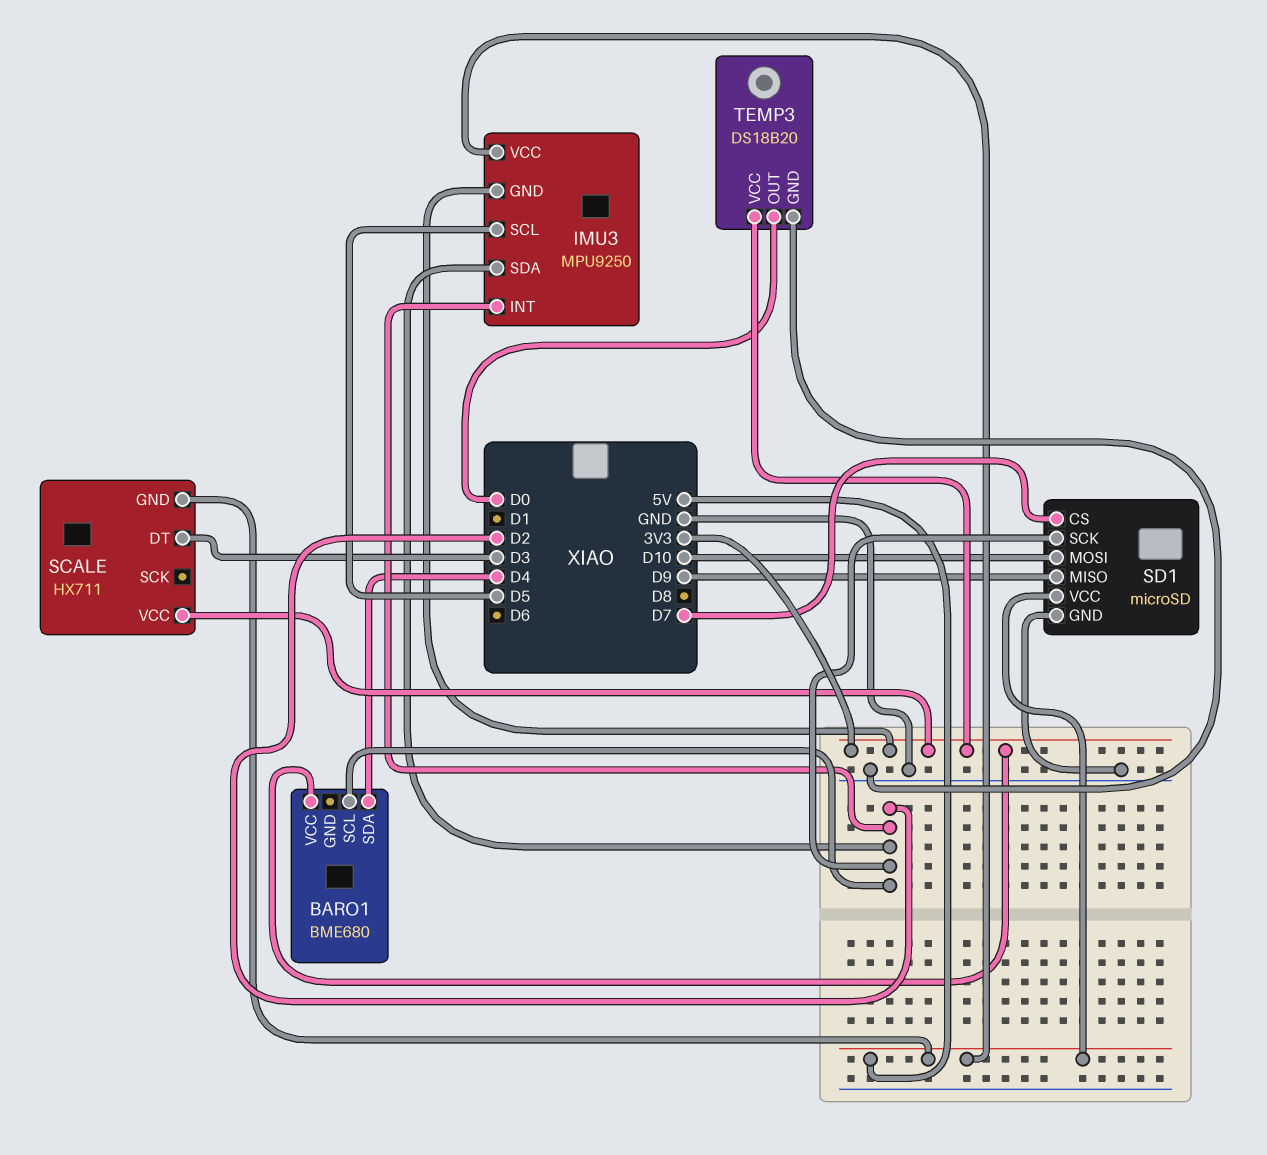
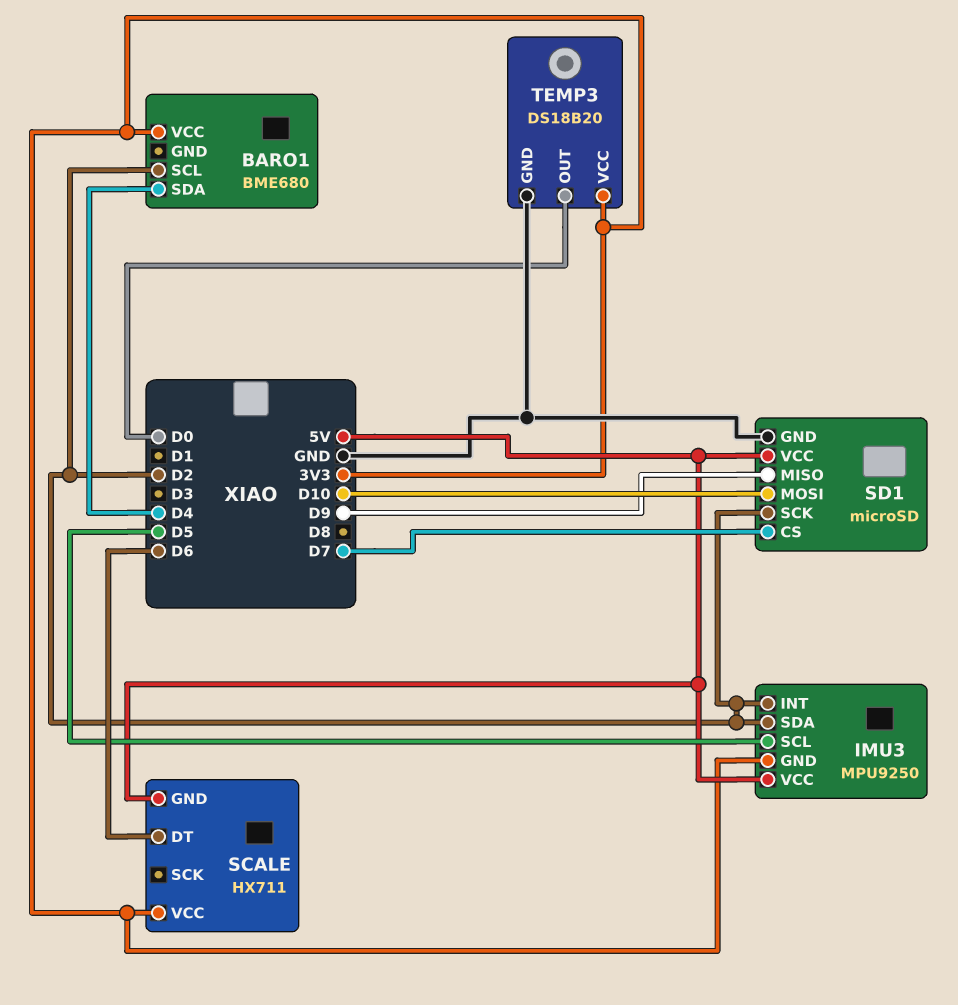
SCALE pin DT: D3 -> D6

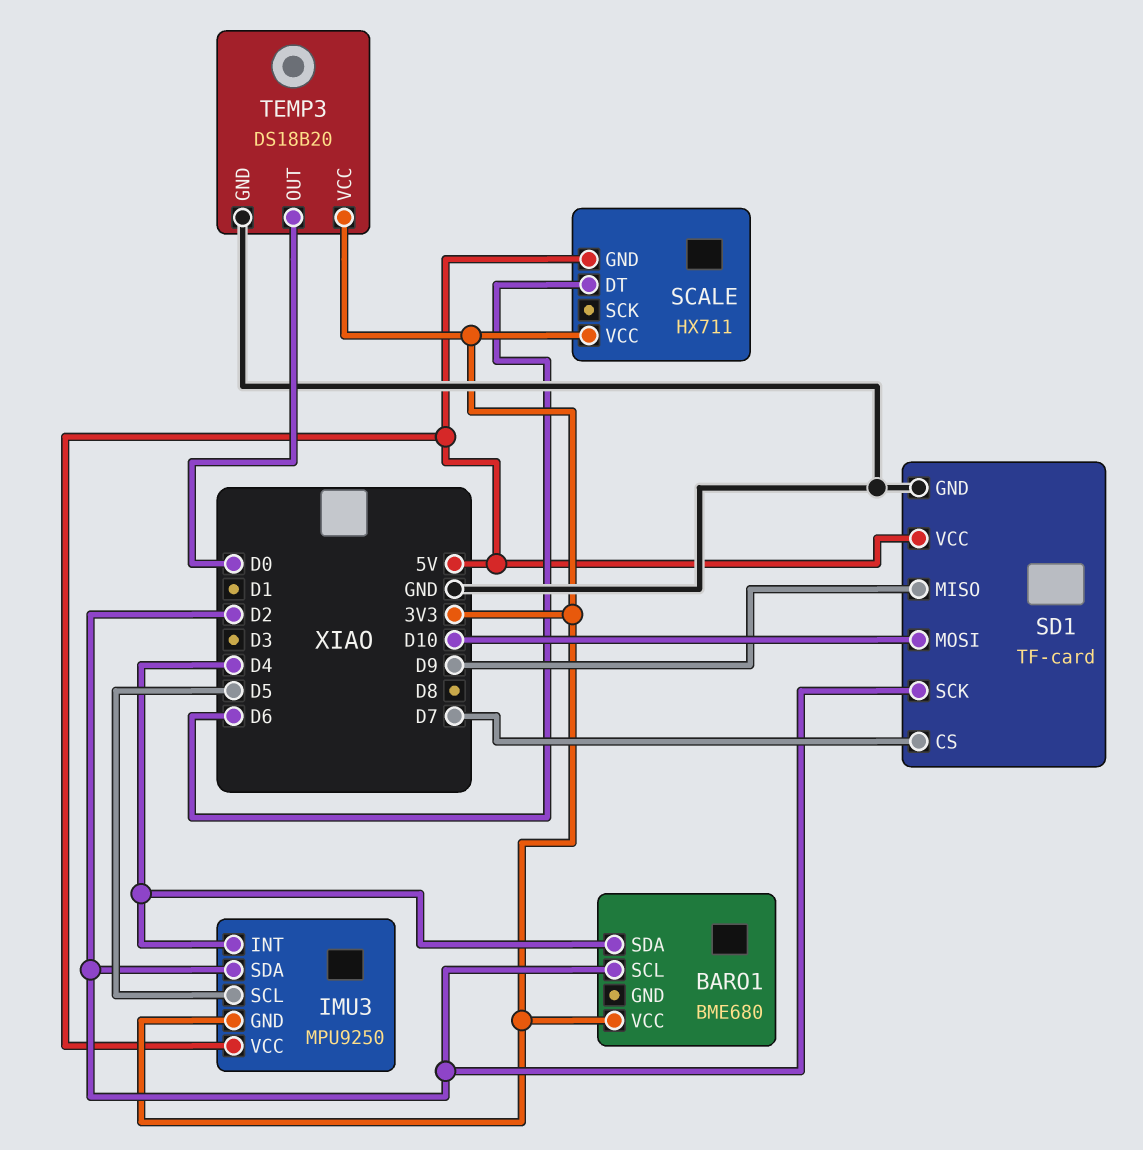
IMU3 pin INT: D2 -> D4
SD1: microSD -> TF-card

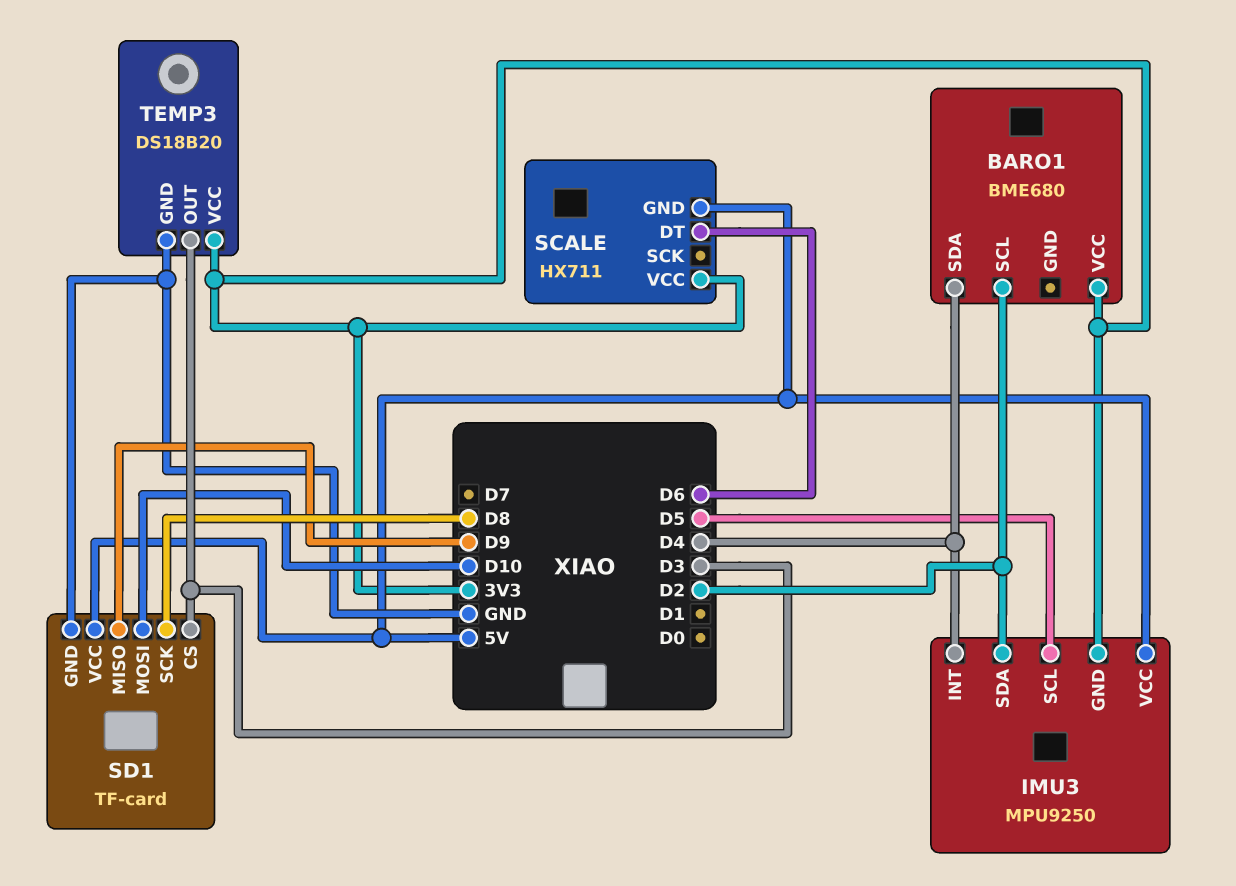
SD1 pin CS: D7 -> D3
SD1 pin SCK: D2 -> D8
TEMP3 pin OUT: D0 -> D3

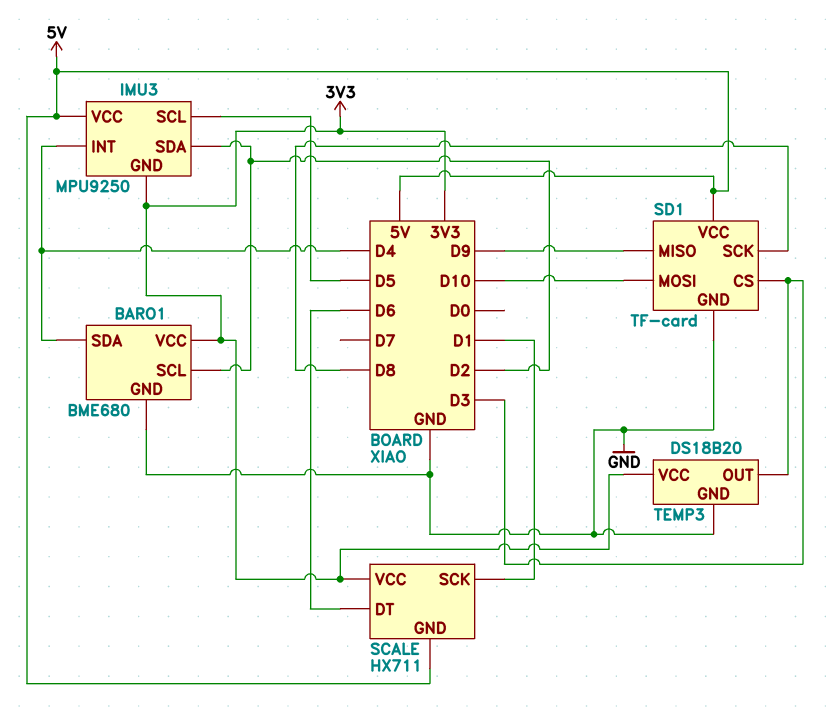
BARO1 pin GND: none -> GND
SCALE pin SCK: none -> D1

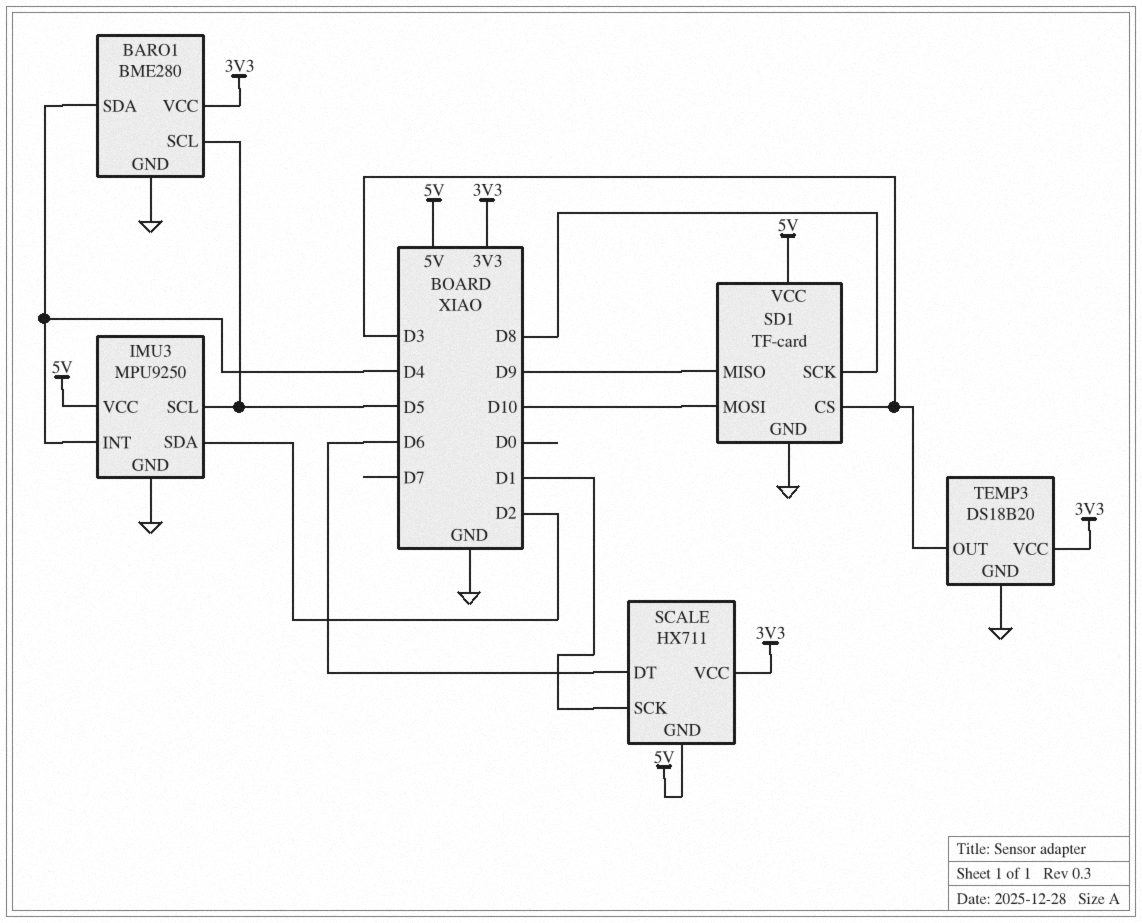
BARO1: BME680 -> BME280
BARO1 pin SCL: D2 -> D5
IMU3 pin GND: 3V3 -> GND

